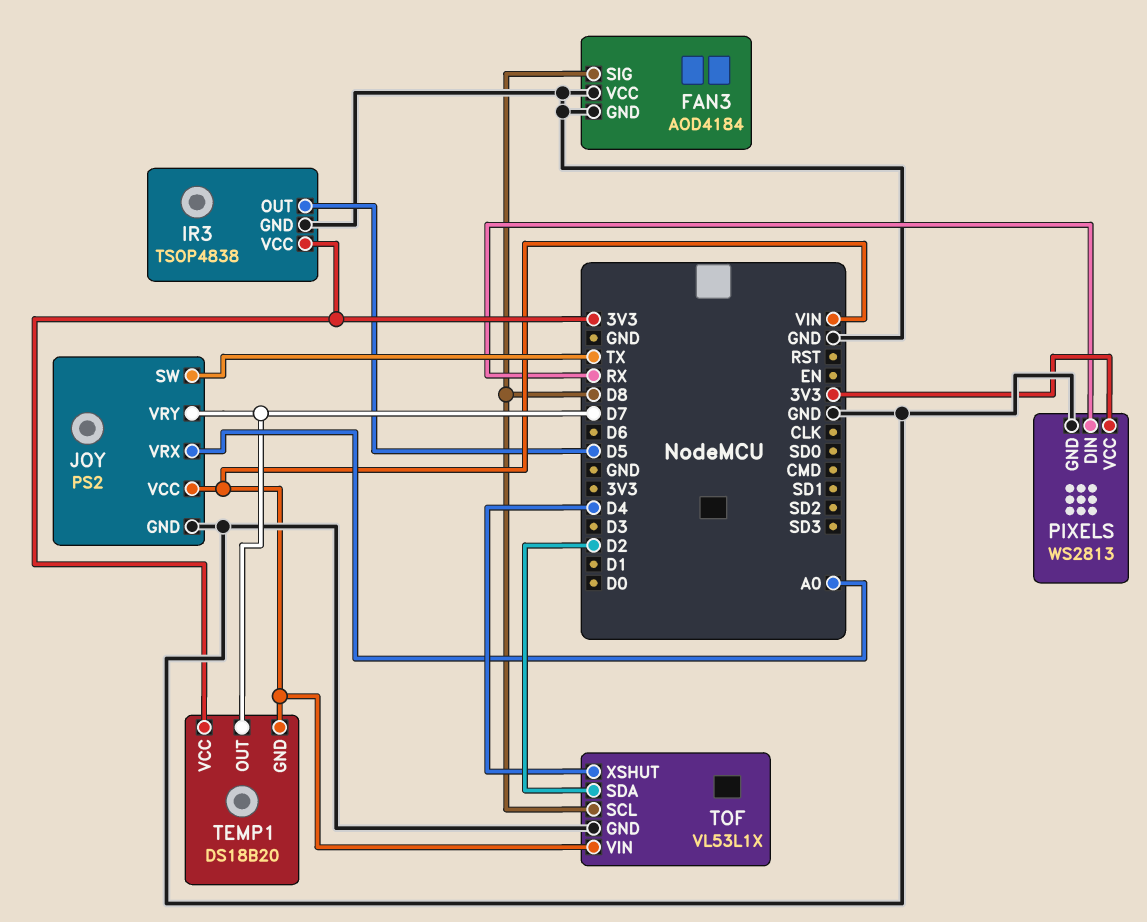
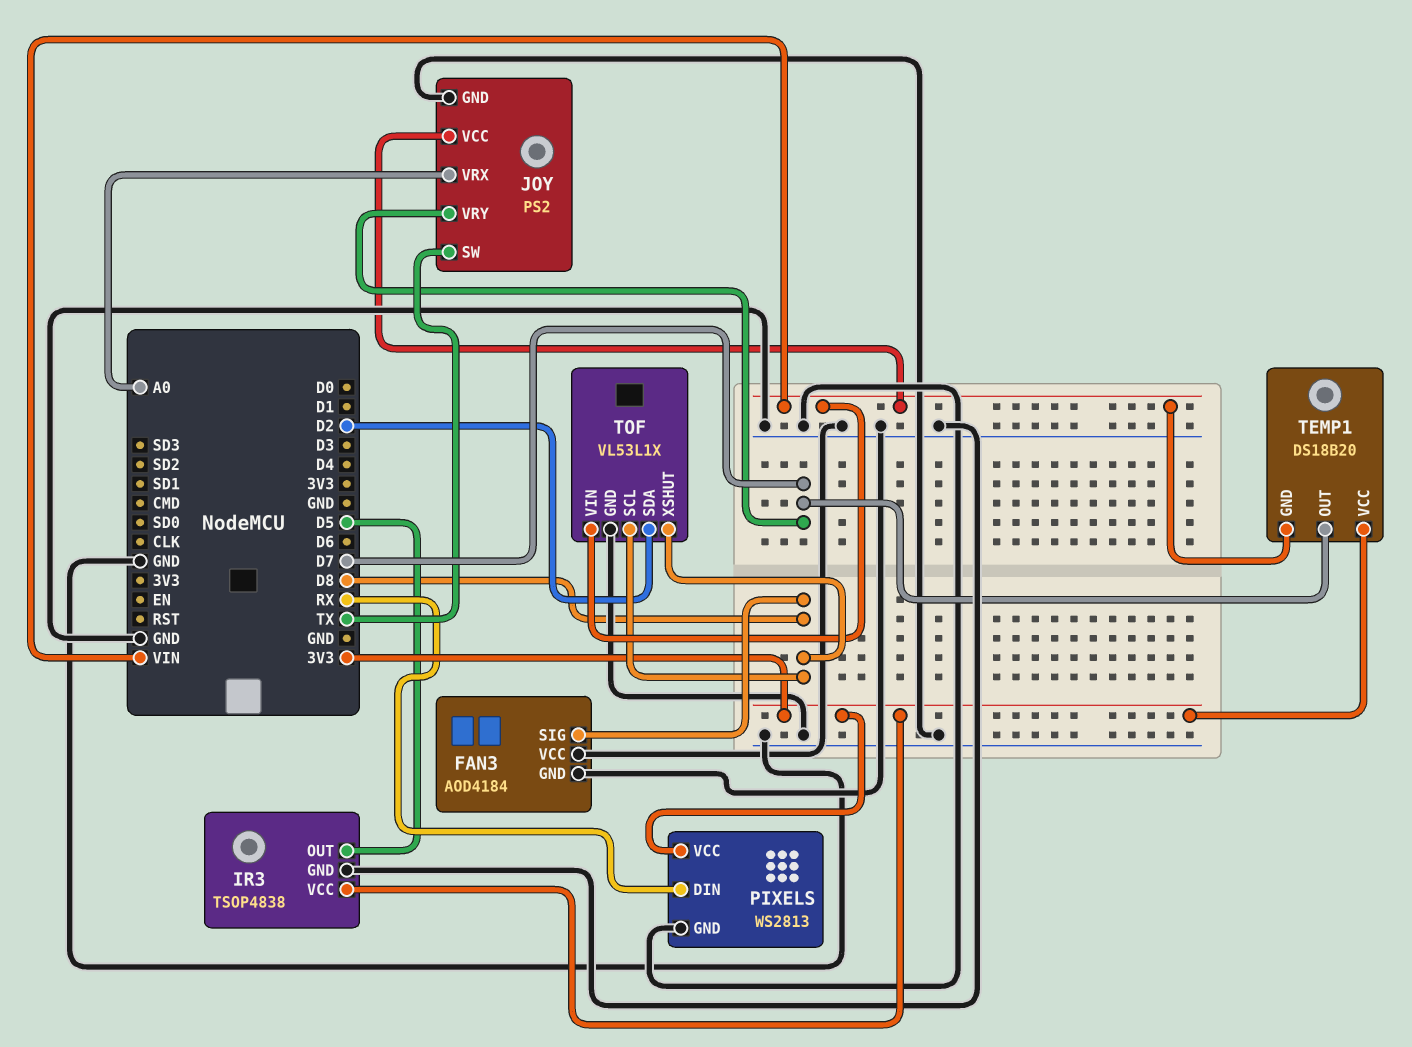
TOF pin XSHUT: D4 -> D8

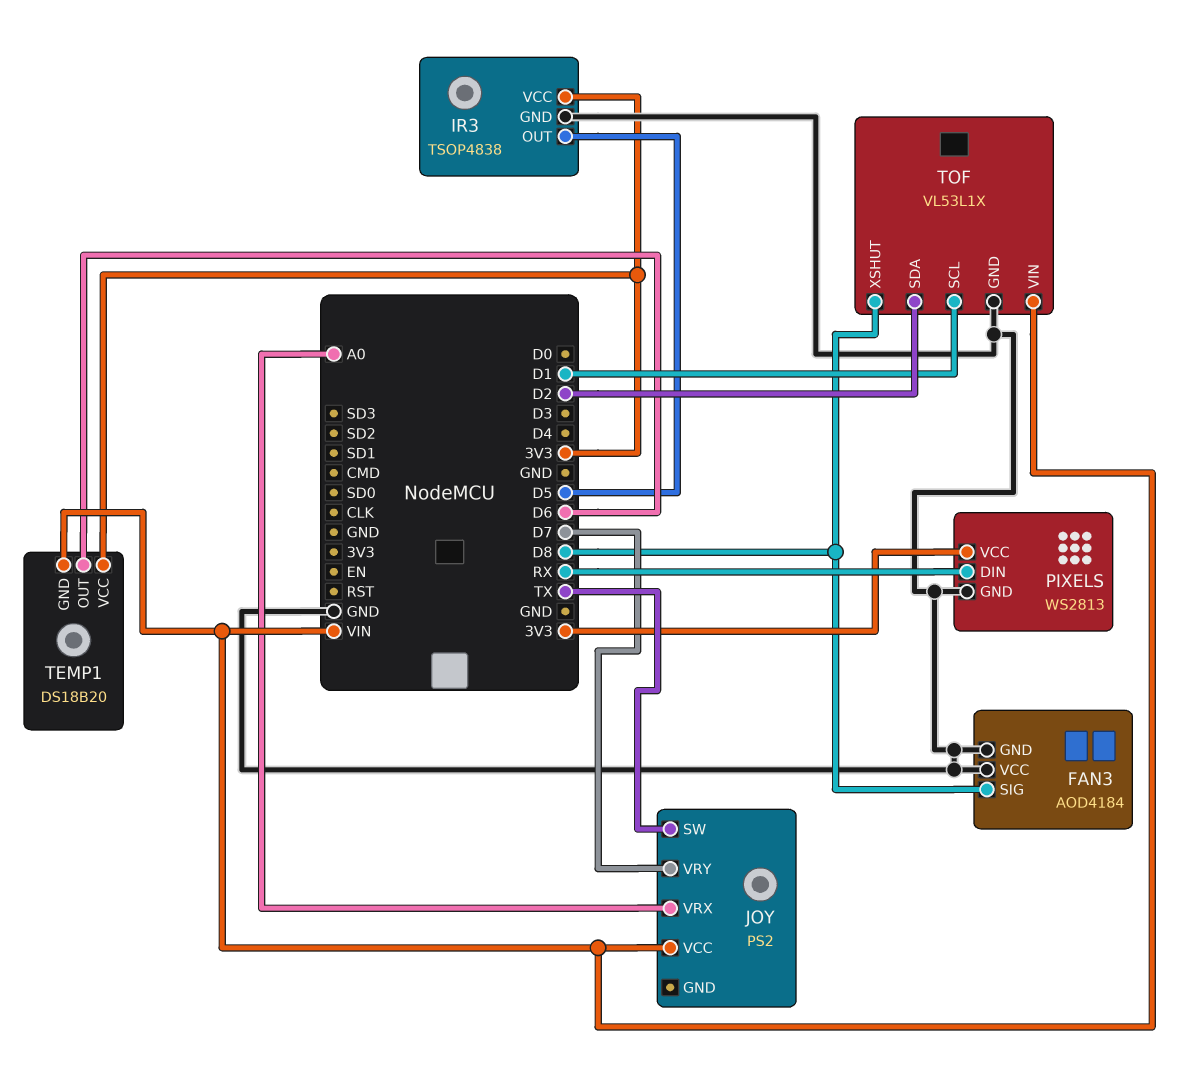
JOY pin GND: GND -> none
TEMP1 pin OUT: D7 -> D6
TOF pin SCL: D8 -> D1

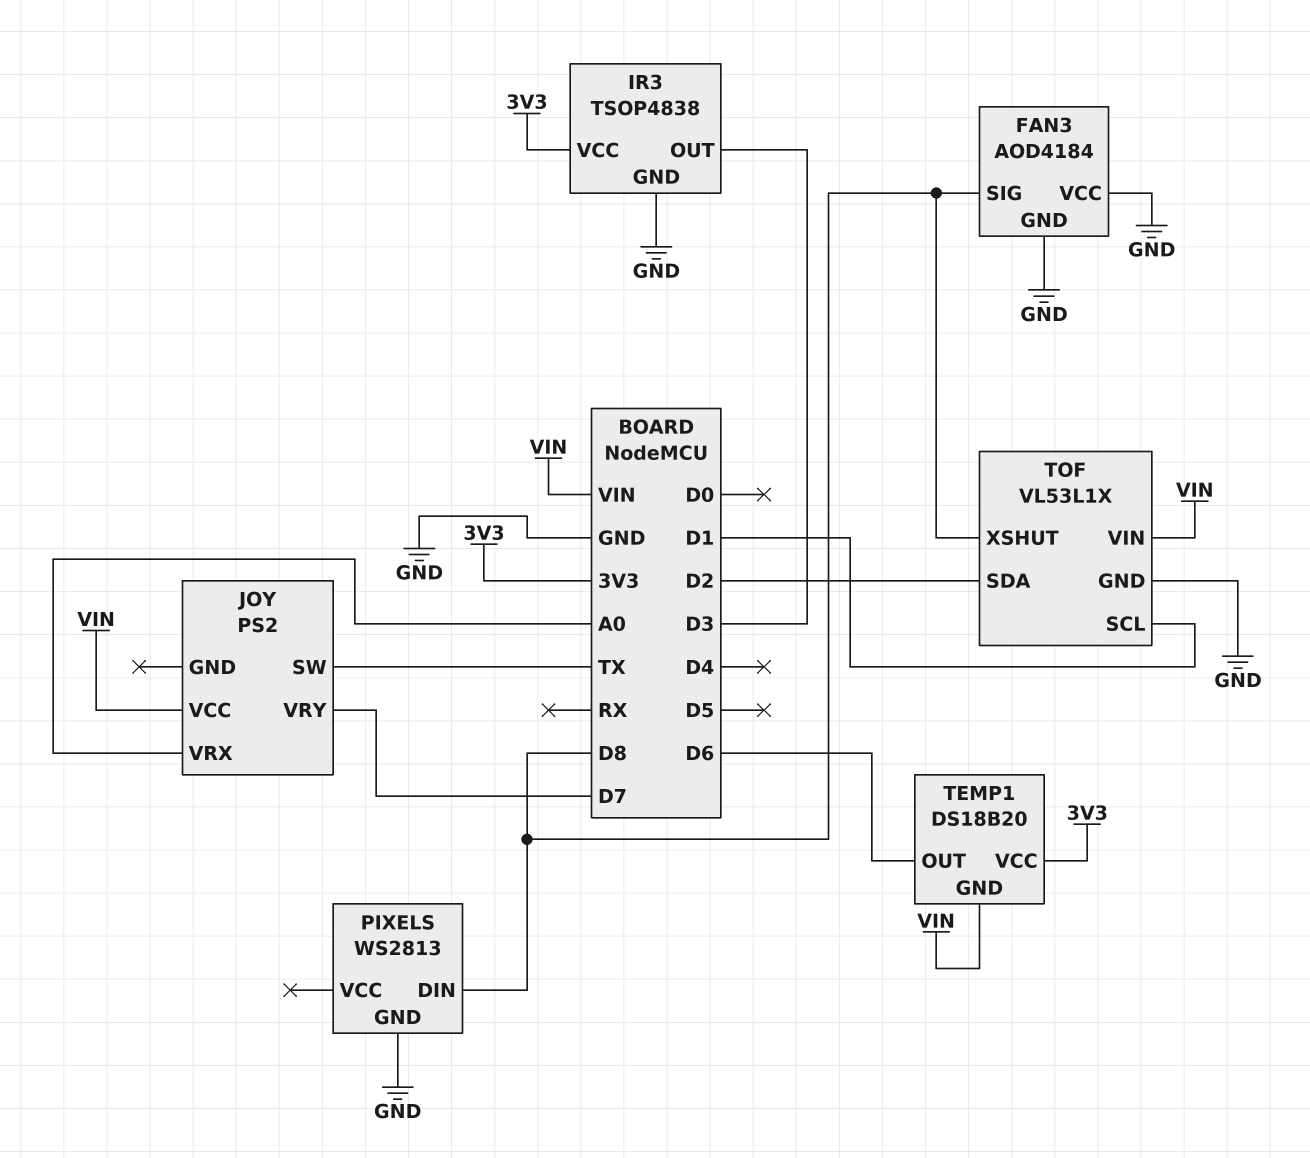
IR3 pin OUT: D5 -> D3
PIXELS pin DIN: RX -> D8
PIXELS pin VCC: 3V3 -> none

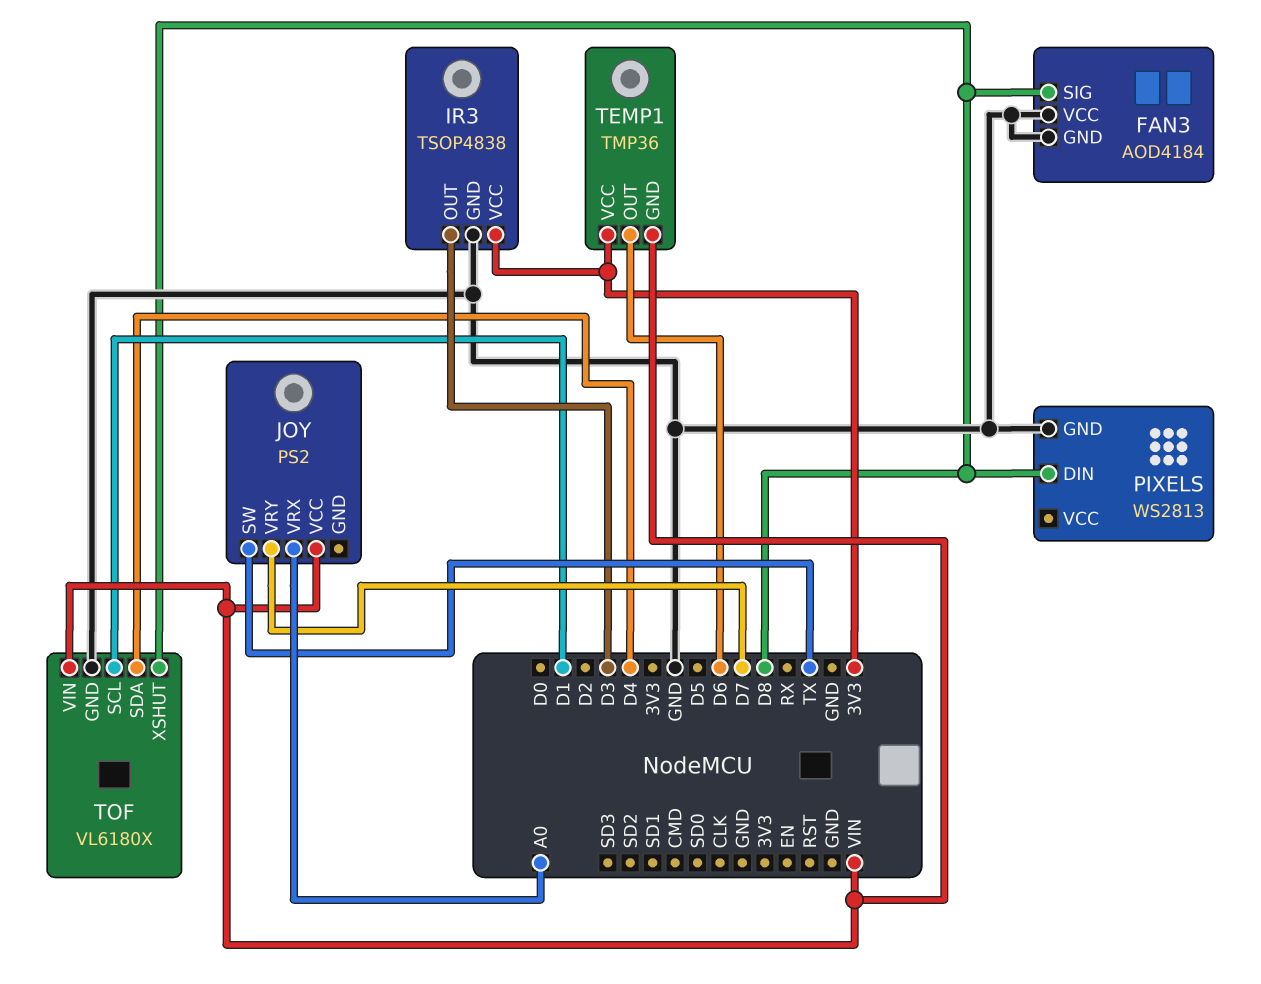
TEMP1: DS18B20 -> TMP36
TOF: VL53L1X -> VL6180X
TOF pin SDA: D2 -> D4

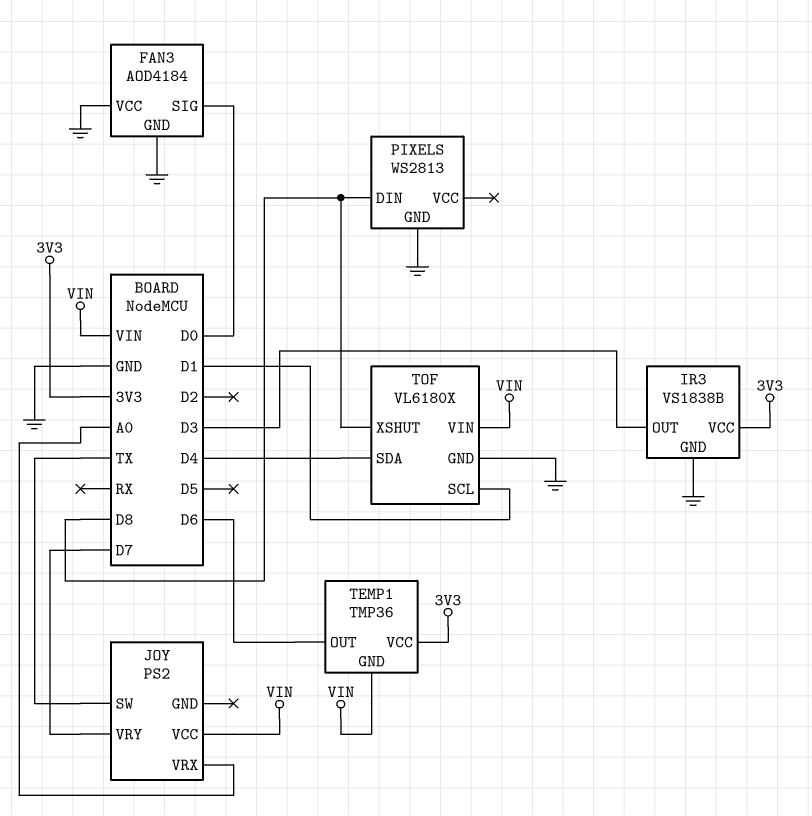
FAN3 pin SIG: D8 -> D0
IR3: TSOP4838 -> VS1838B

